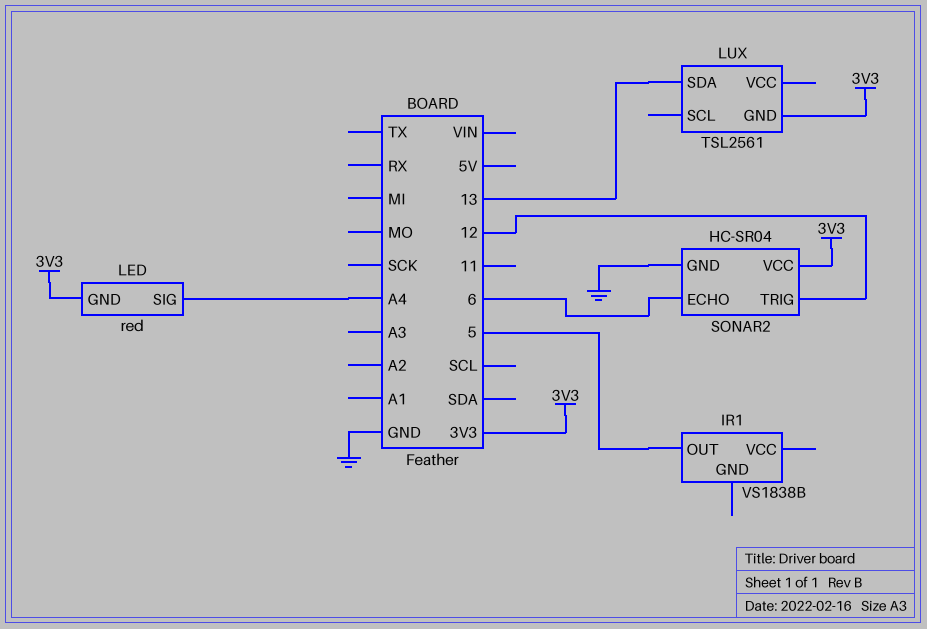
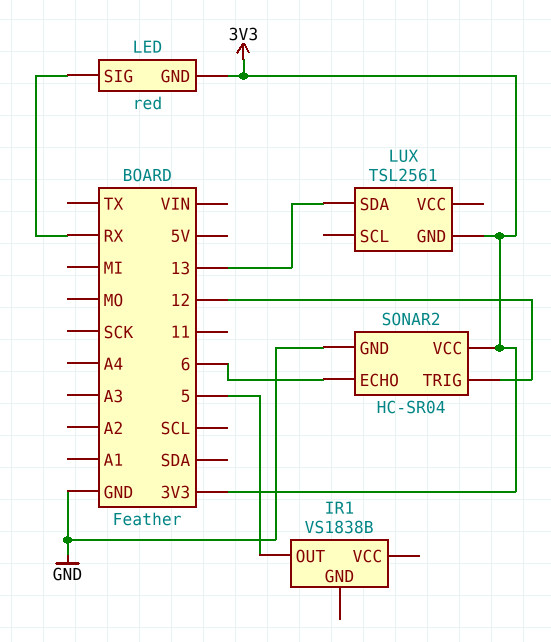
LED pin SIG: A4 -> RX

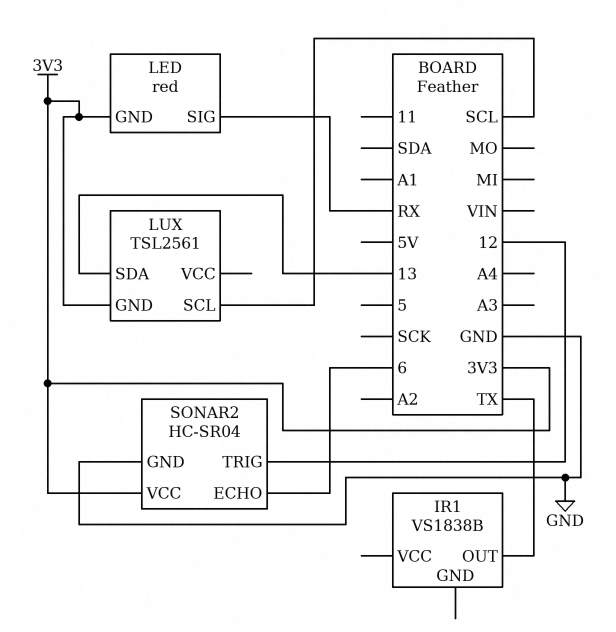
IR1 pin OUT: 5 -> TX
LUX pin SCL: none -> SCL

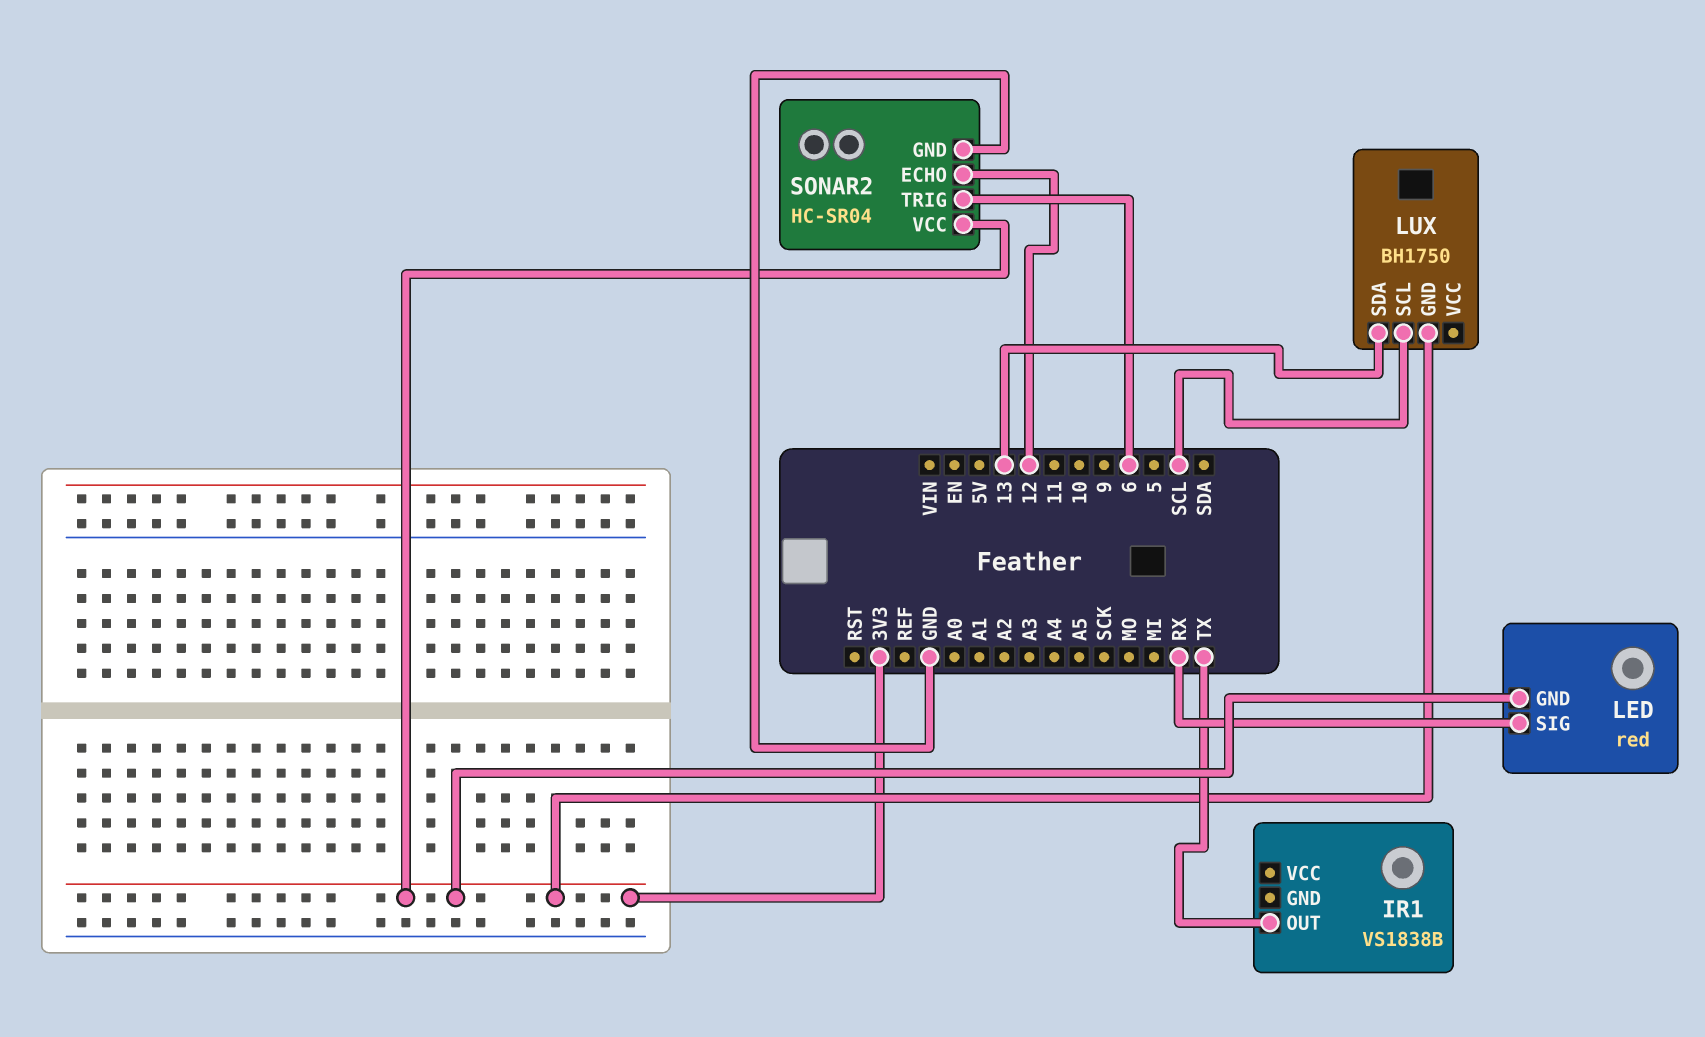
LUX: TSL2561 -> BH1750
SONAR2 pin ECHO: 6 -> 12
SONAR2 pin TRIG: 12 -> 6

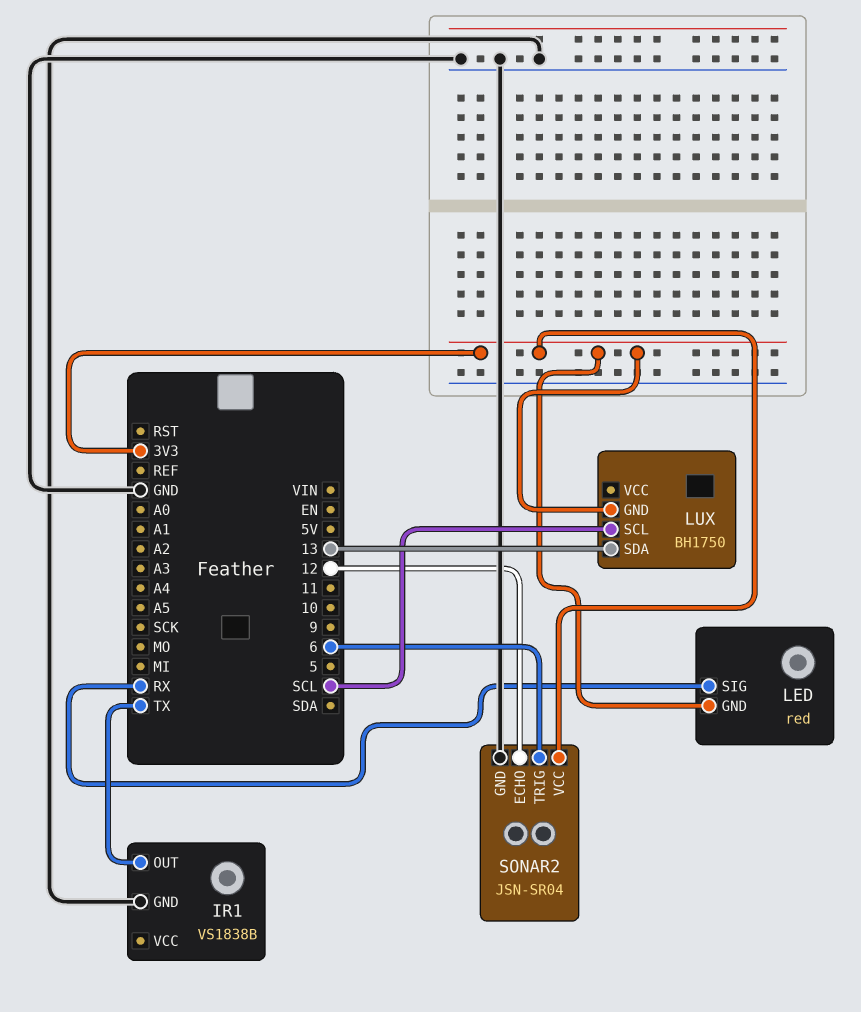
IR1 pin GND: none -> GND
SONAR2: HC-SR04 -> JSN-SR04

